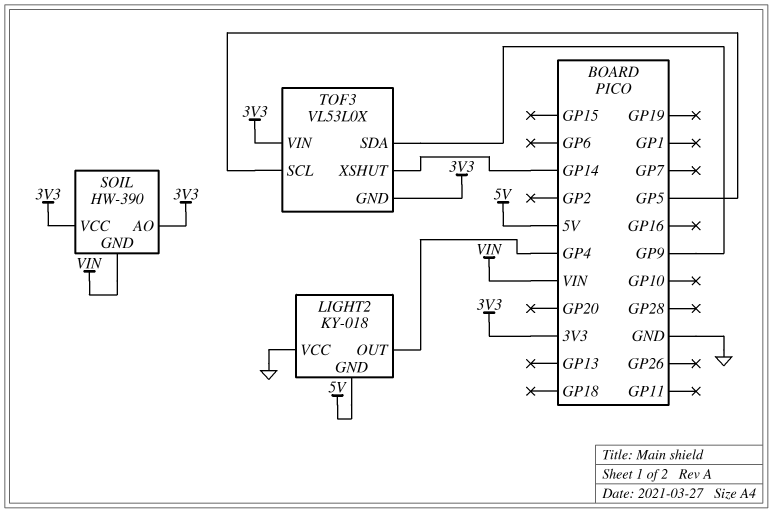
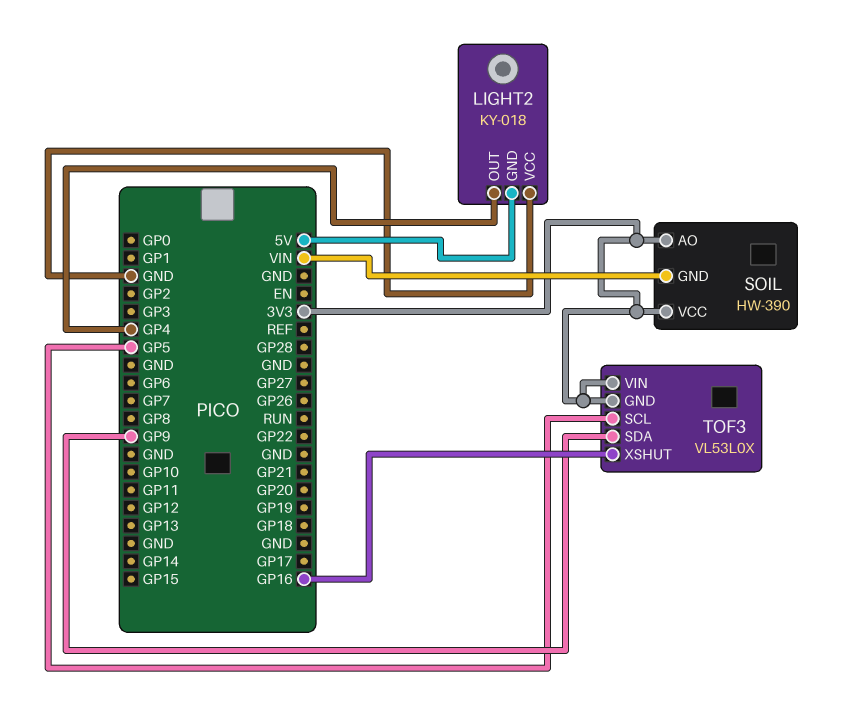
TOF3 pin XSHUT: GP14 -> GP16

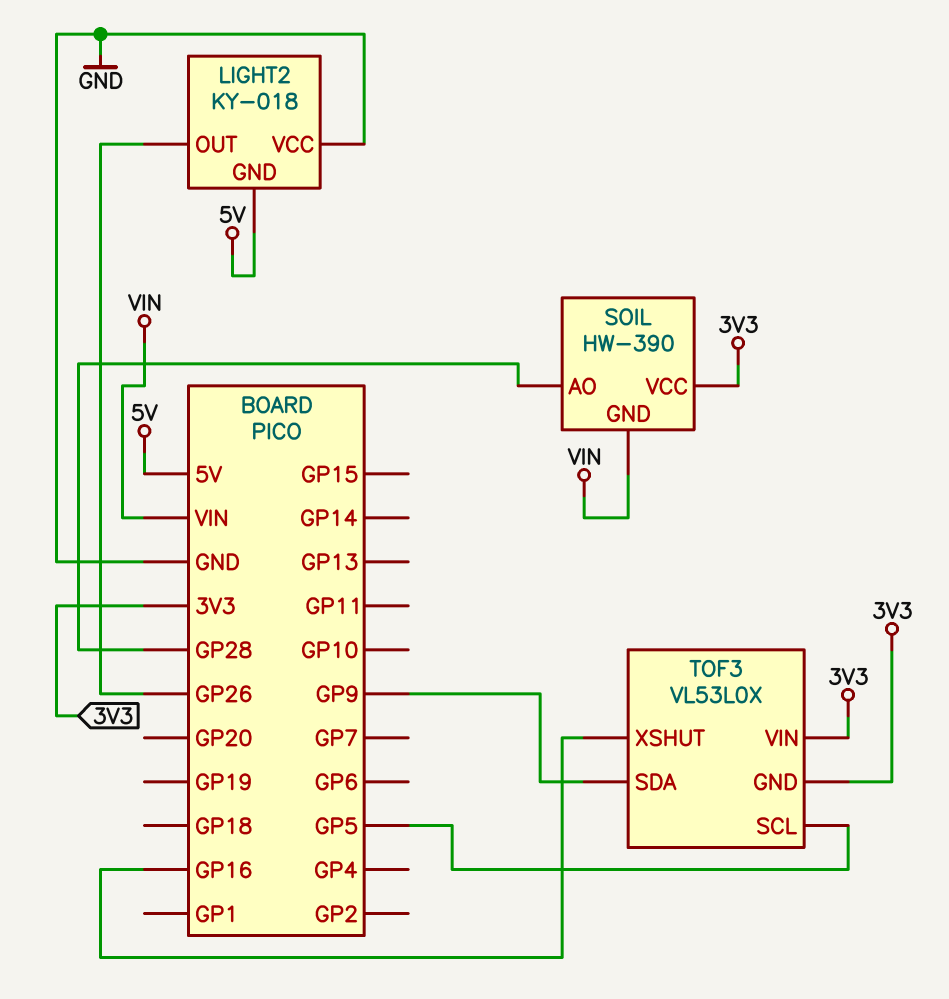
LIGHT2 pin OUT: GP4 -> GP26
SOIL pin AO: 3V3 -> GP28

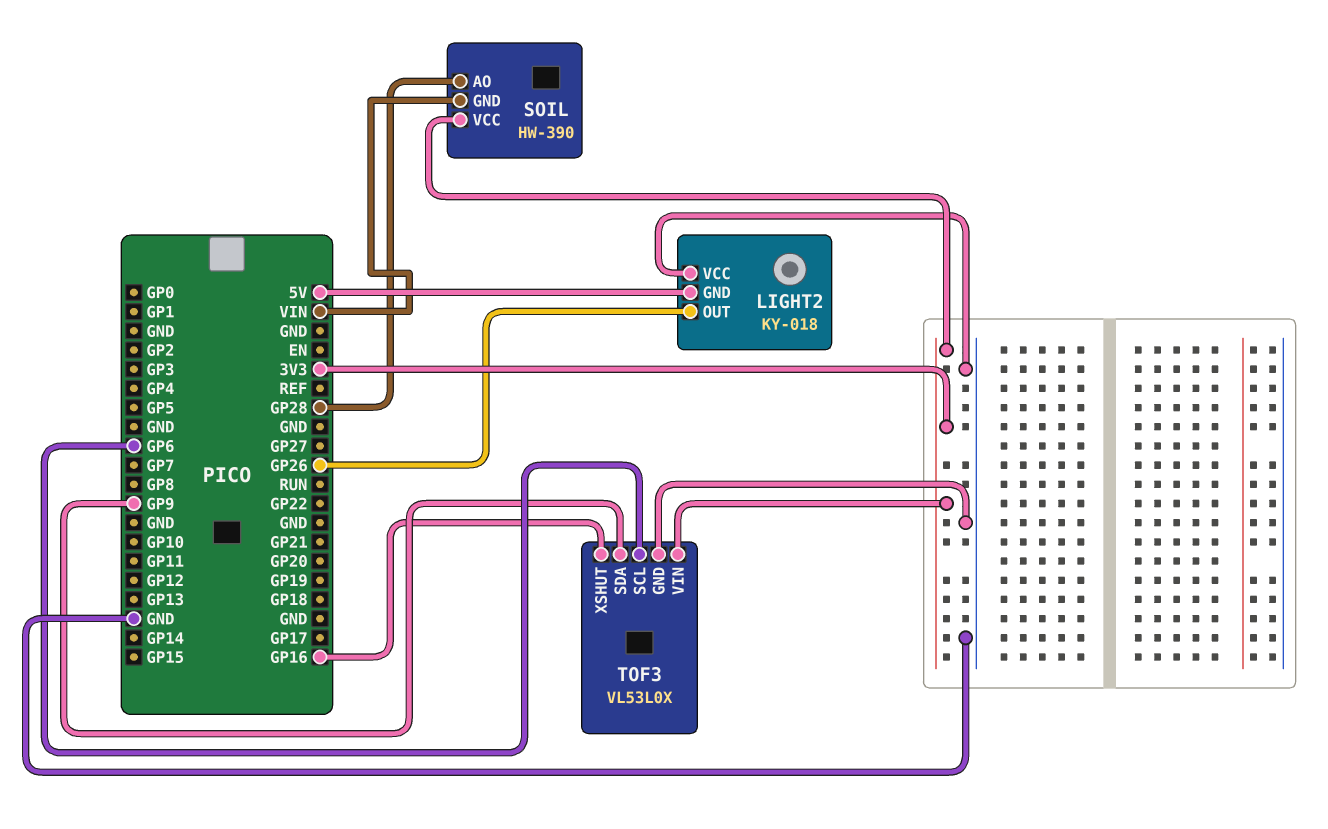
TOF3 pin GND: 3V3 -> GND
TOF3 pin SCL: GP5 -> GP6

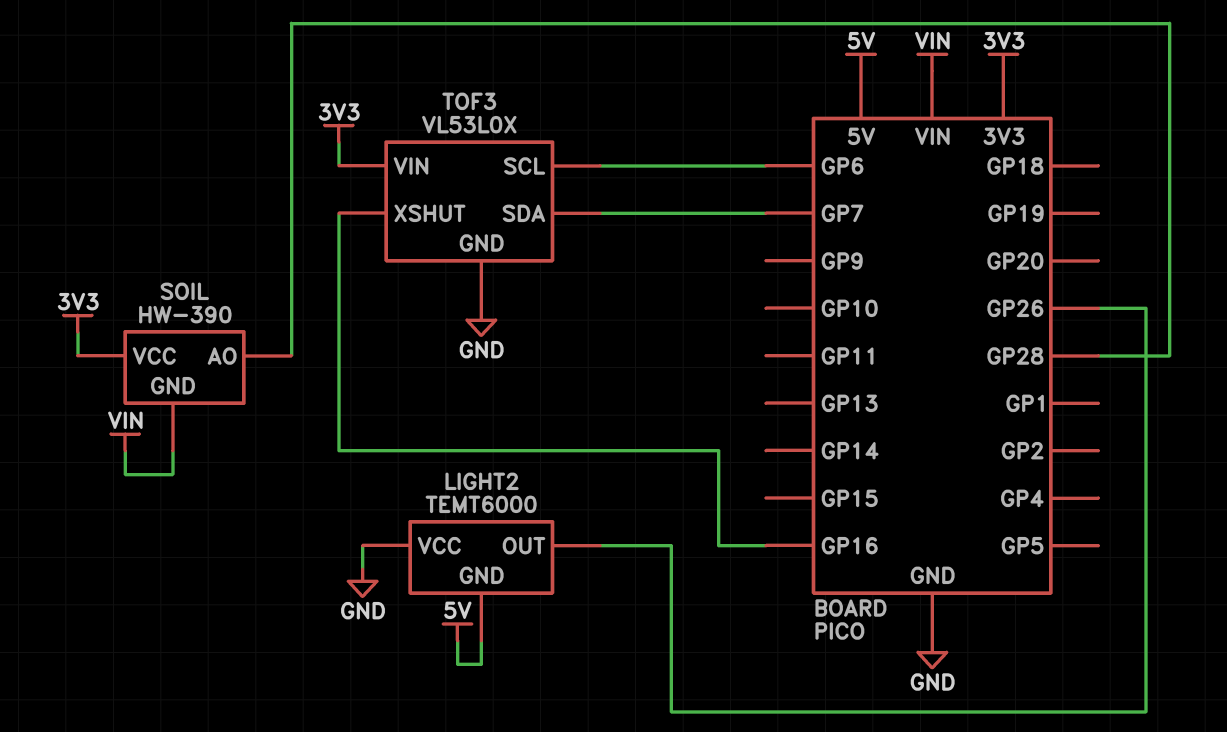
LIGHT2: KY-018 -> TEMT6000
TOF3 pin SDA: GP9 -> GP7

